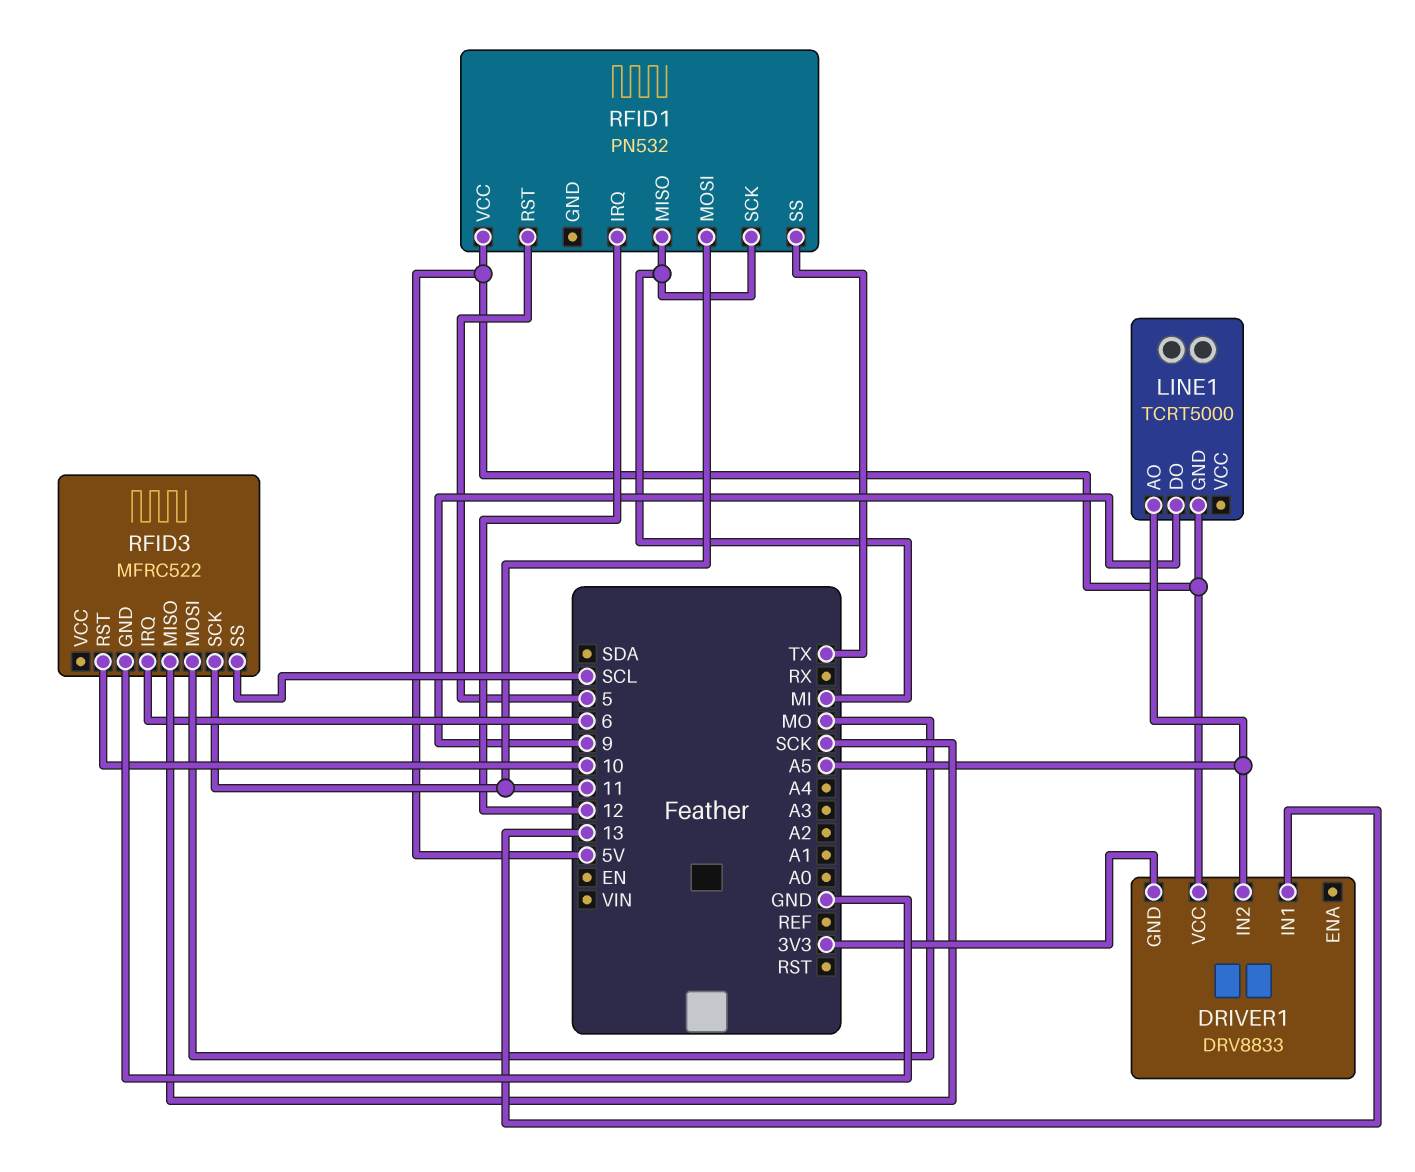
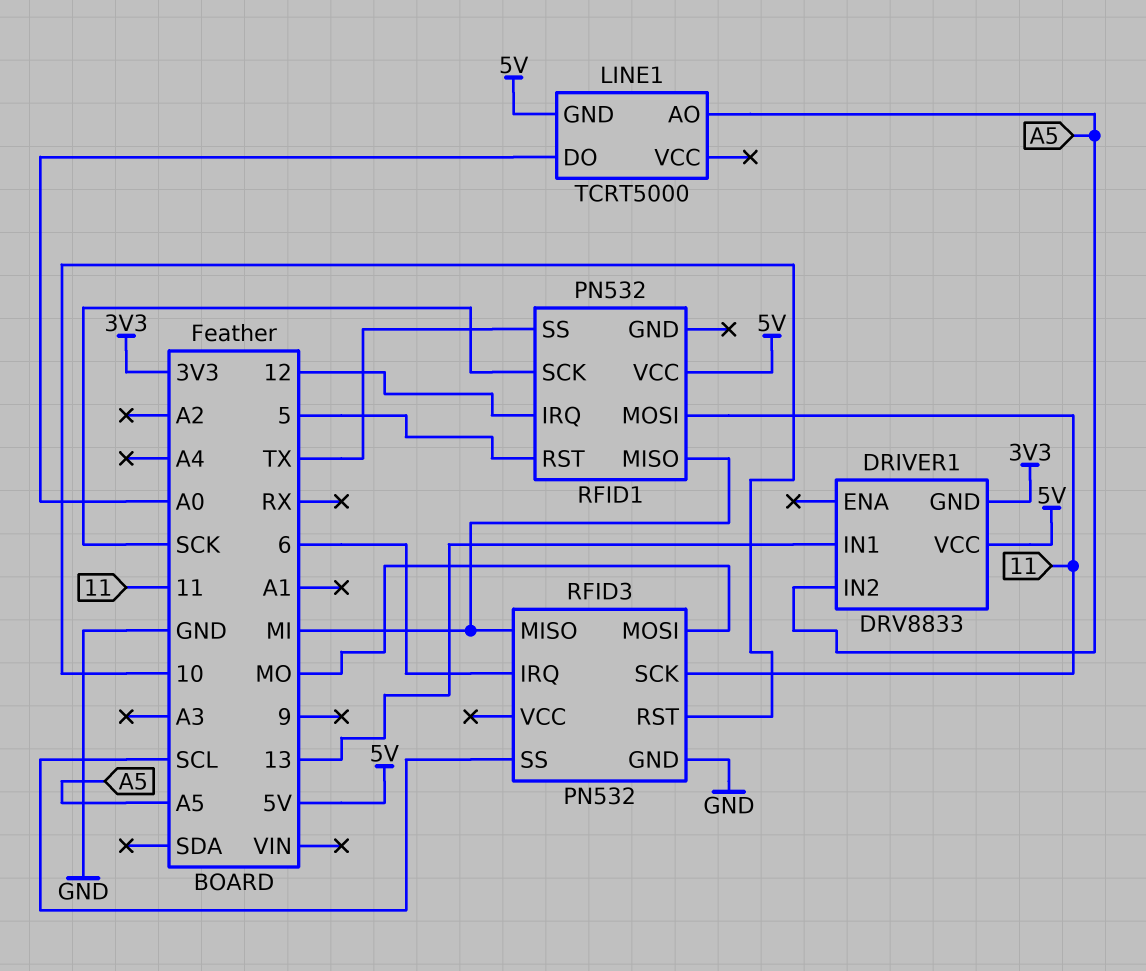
LINE1 pin DO: 9 -> A0
RFID1 pin SCK: MI -> SCK
RFID3: MFRC522 -> PN532
RFID3 pin MISO: SCK -> MI

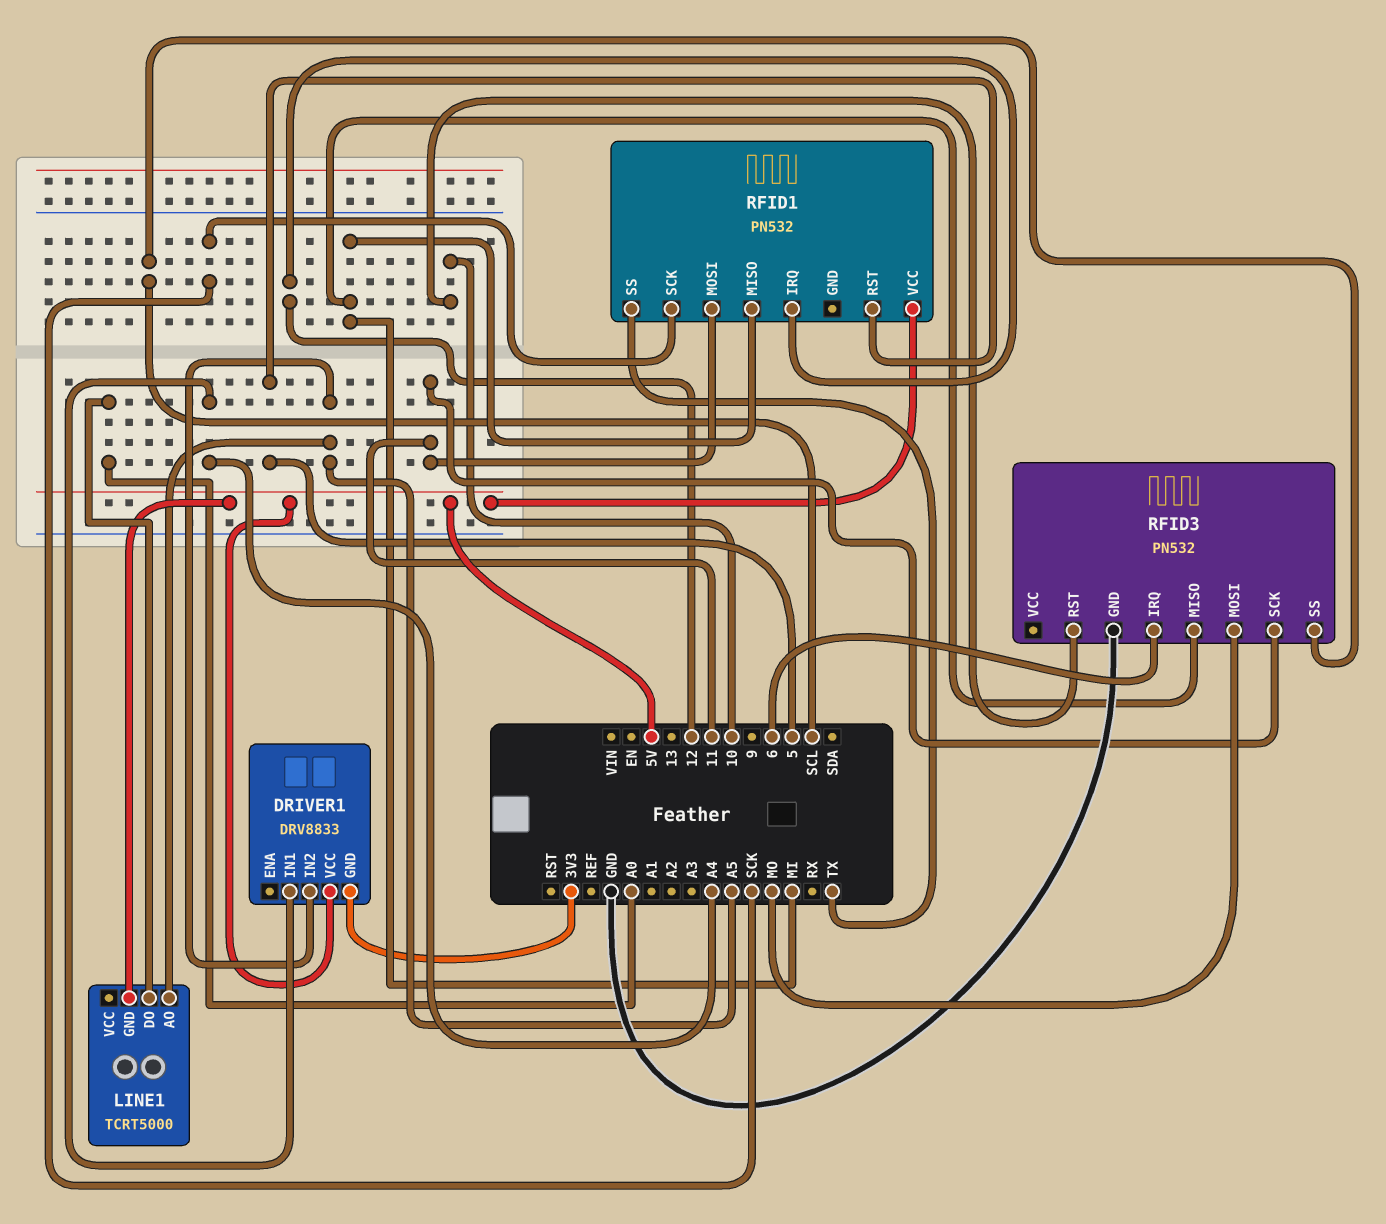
DRIVER1 pin IN1: 13 -> A4

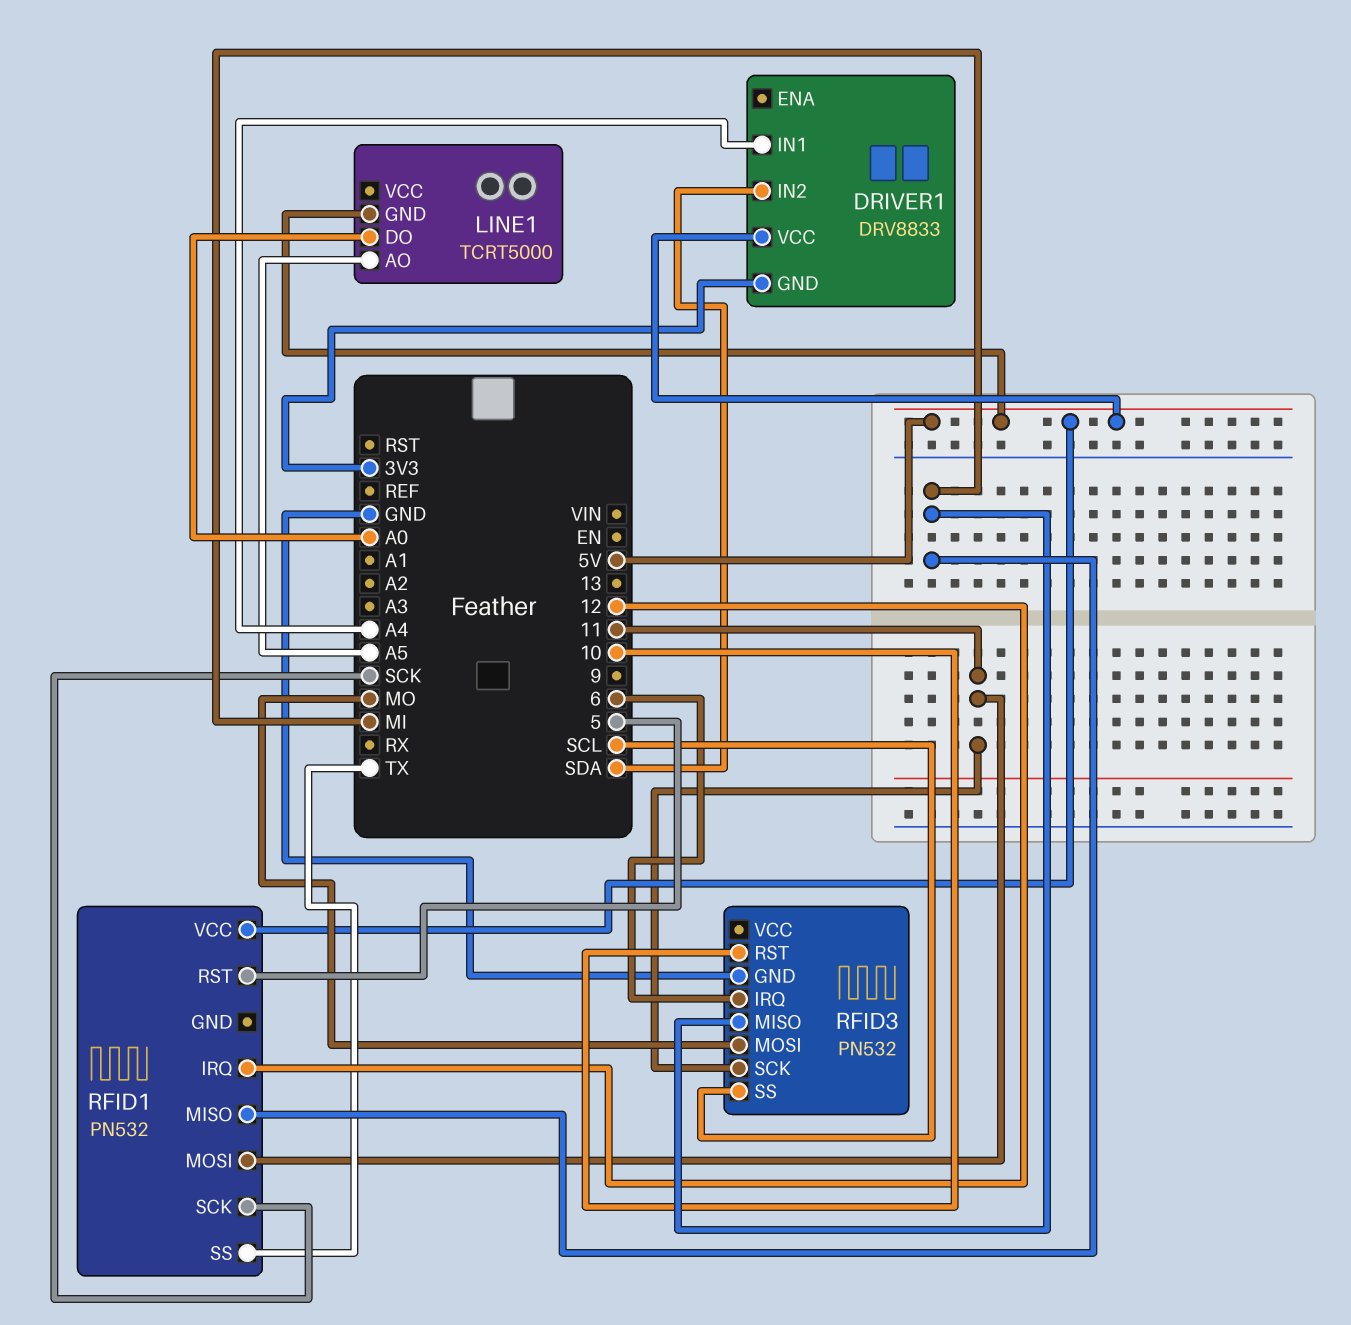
DRIVER1 pin IN2: A5 -> SDA

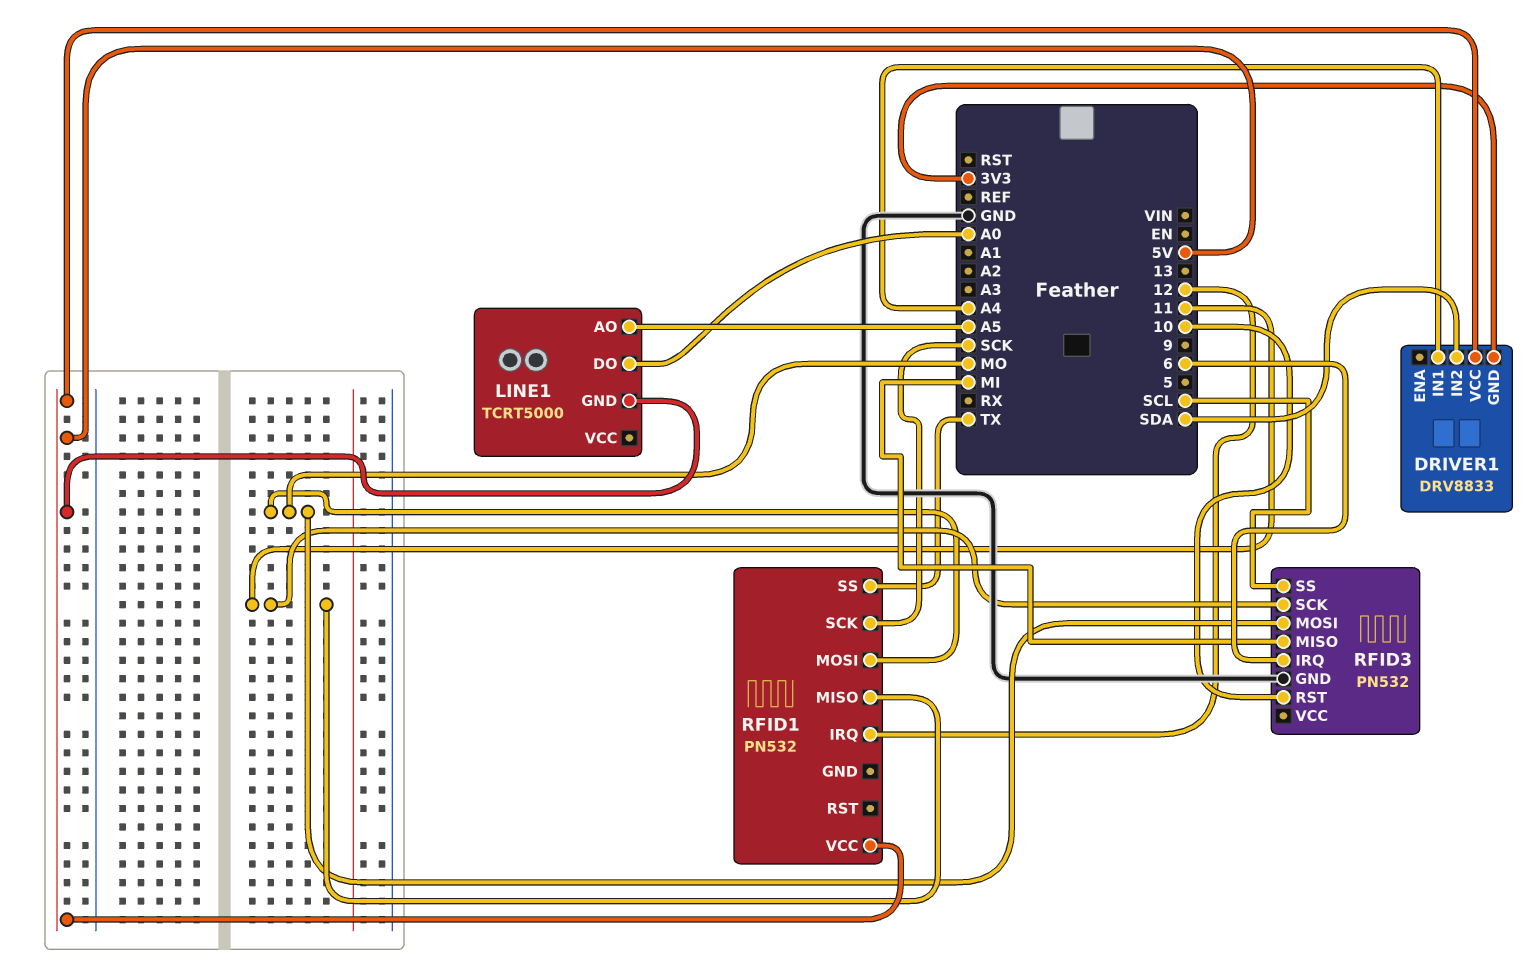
RFID1 pin MISO: MI -> 11
RFID1 pin MOSI: 11 -> MO
RFID1 pin RST: 5 -> none

